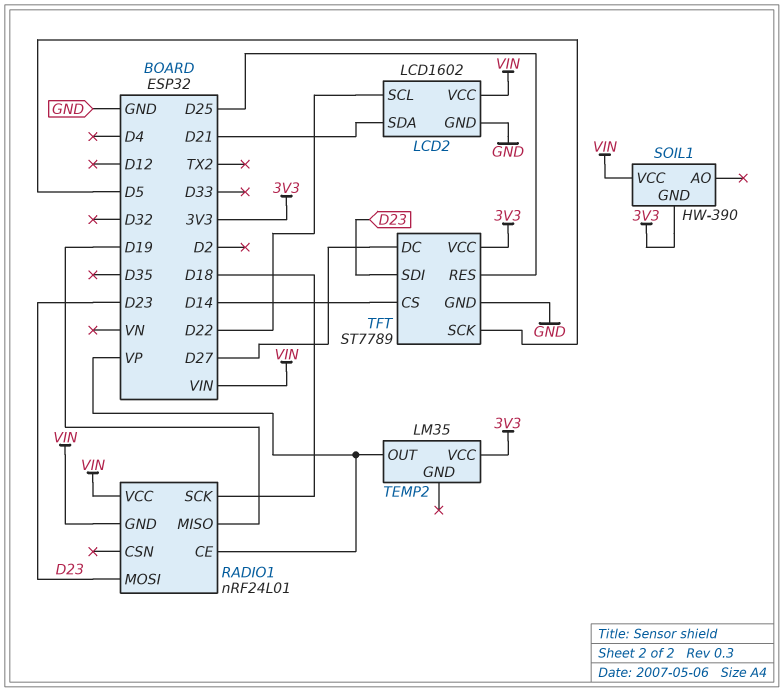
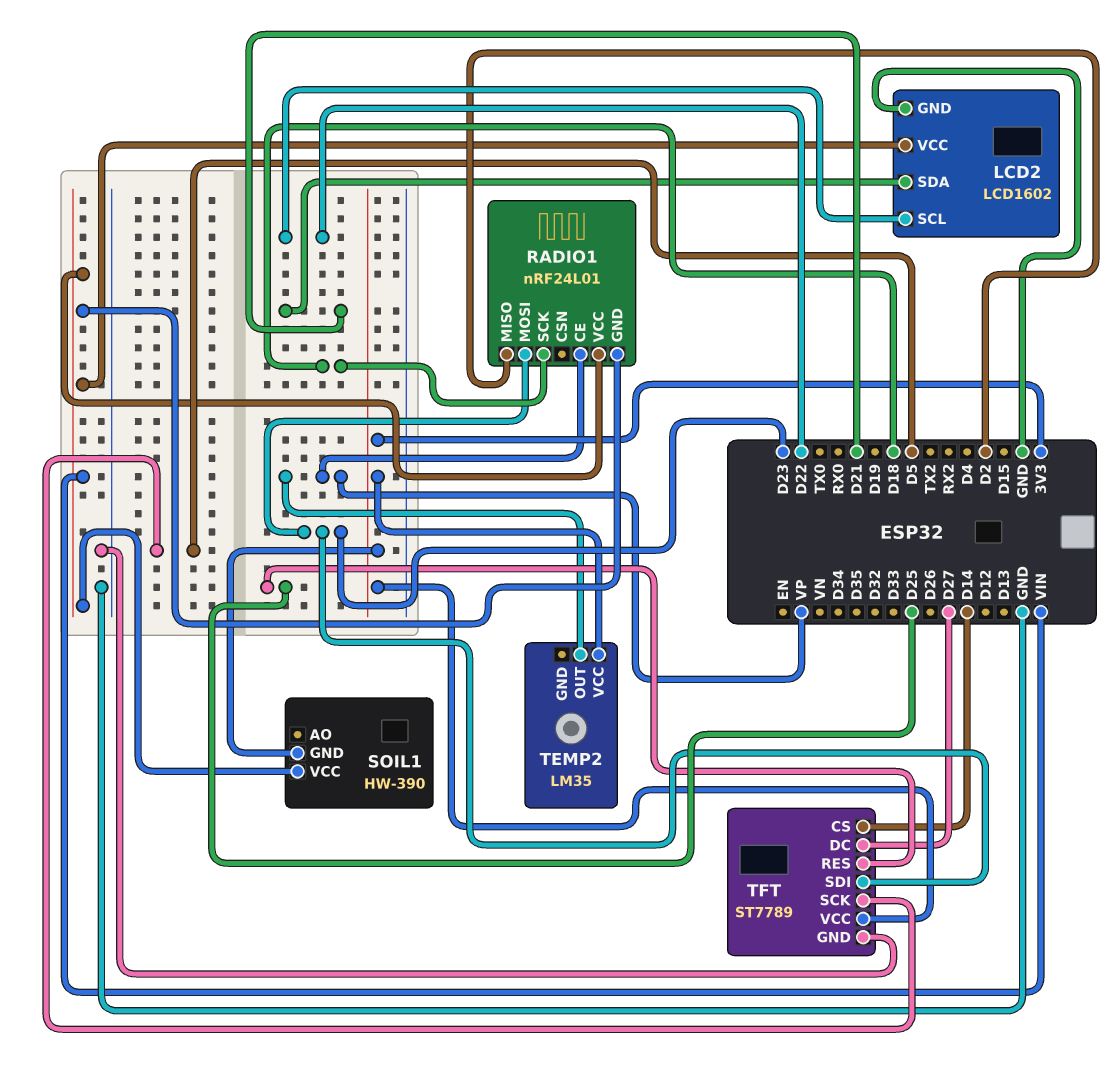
RADIO1 pin MISO: D19 -> D2

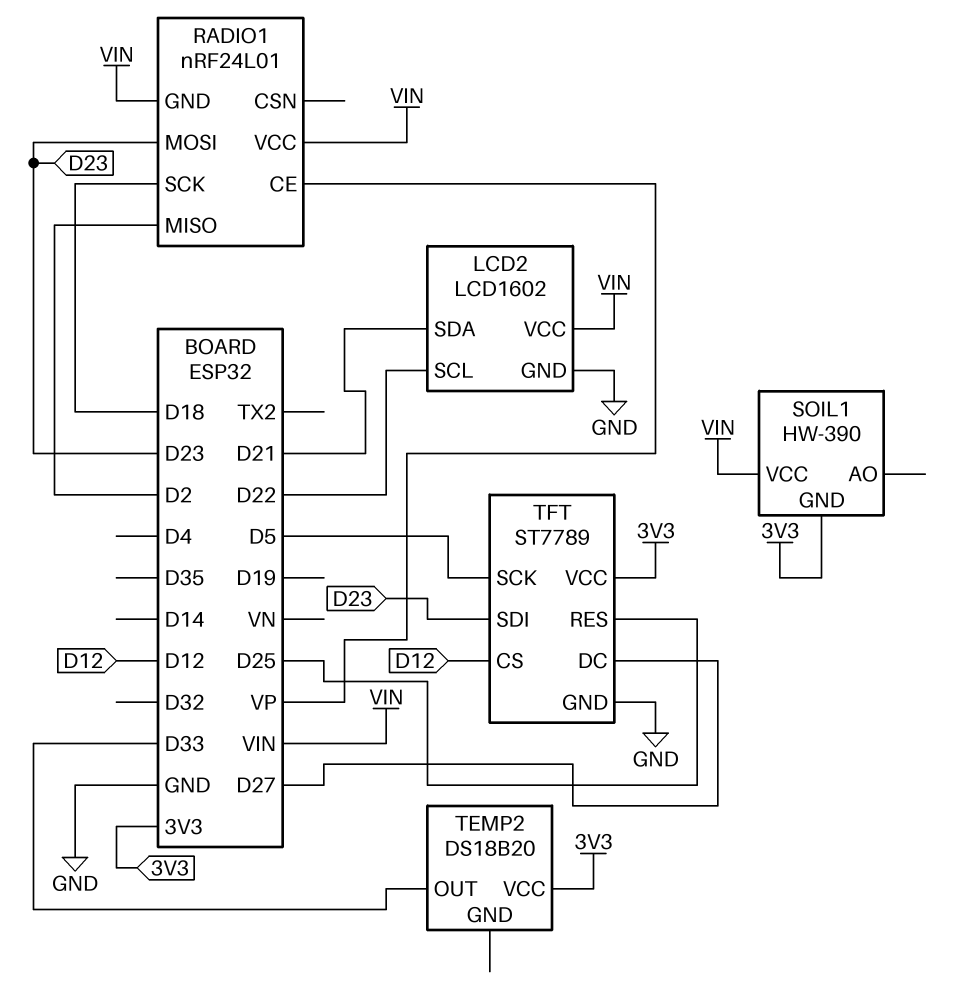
TEMP2: LM35 -> DS18B20
TEMP2 pin OUT: VP -> D33
TFT pin CS: D14 -> D12

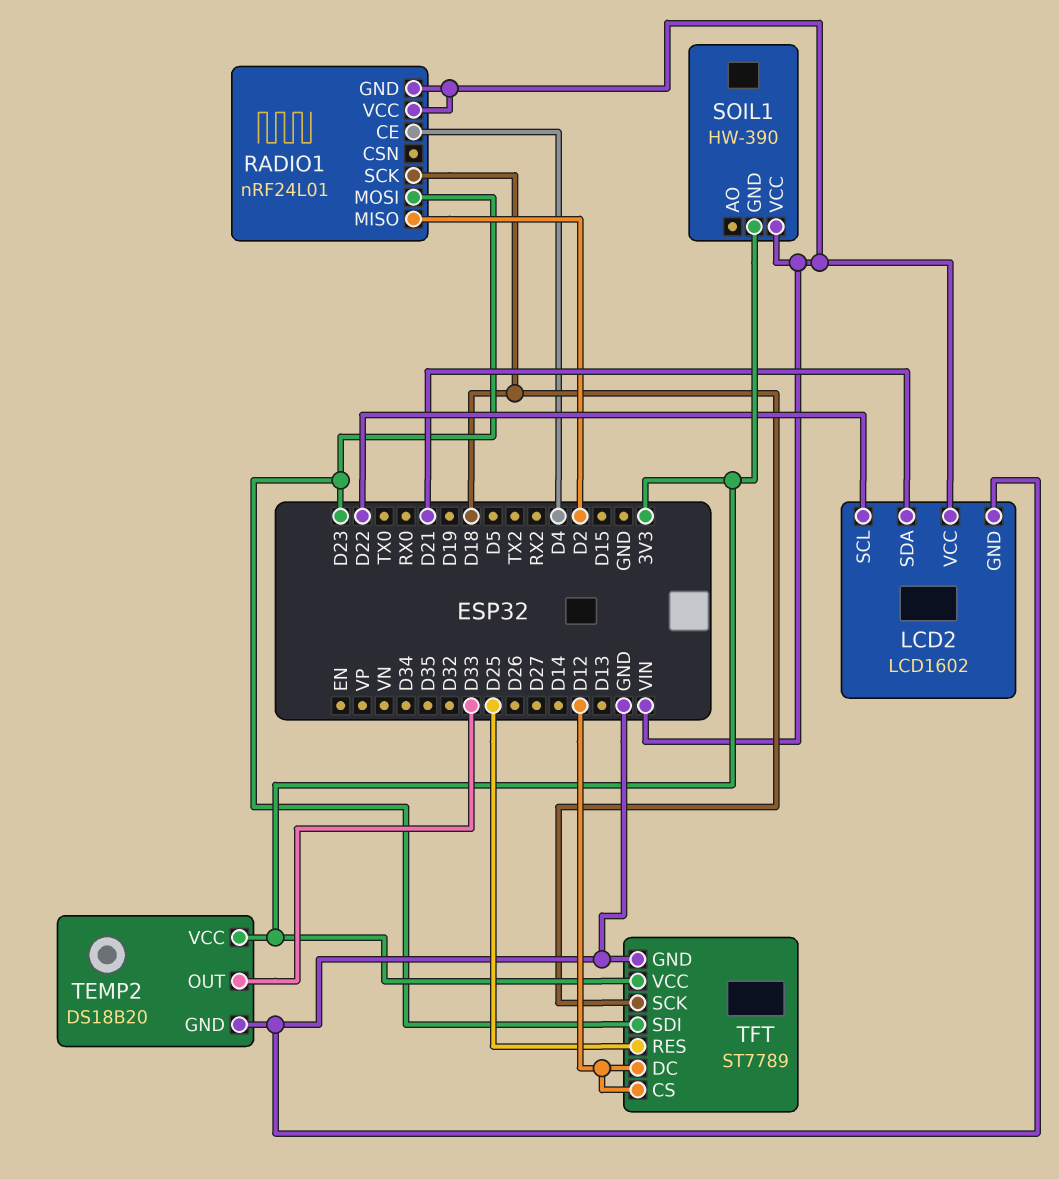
RADIO1 pin CE: VP -> D4
TEMP2 pin GND: none -> GND
TFT pin DC: D27 -> D12
TFT pin SCK: D5 -> D18

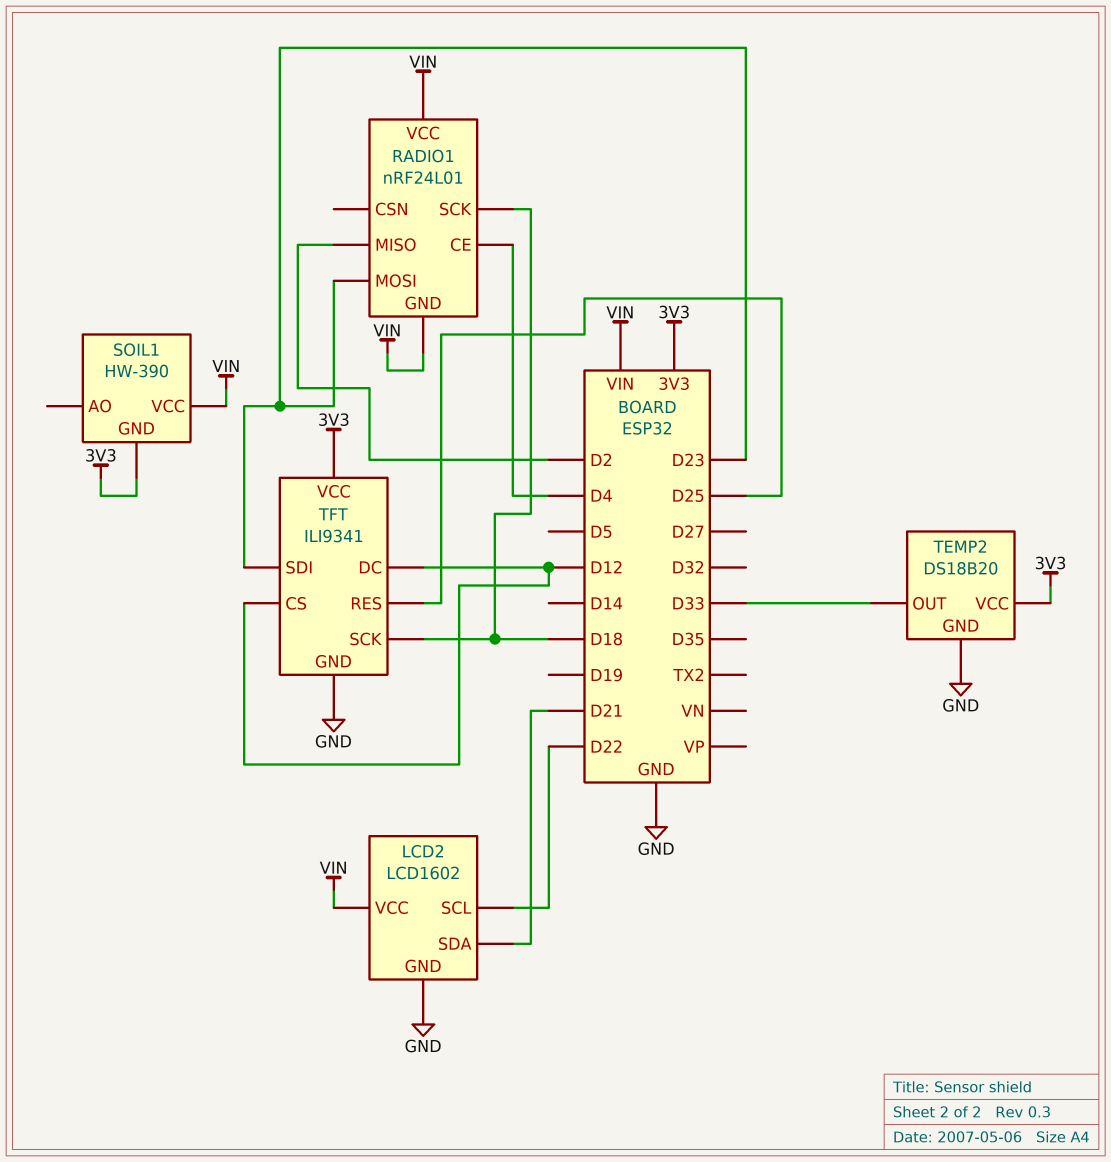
TFT: ST7789 -> ILI9341

